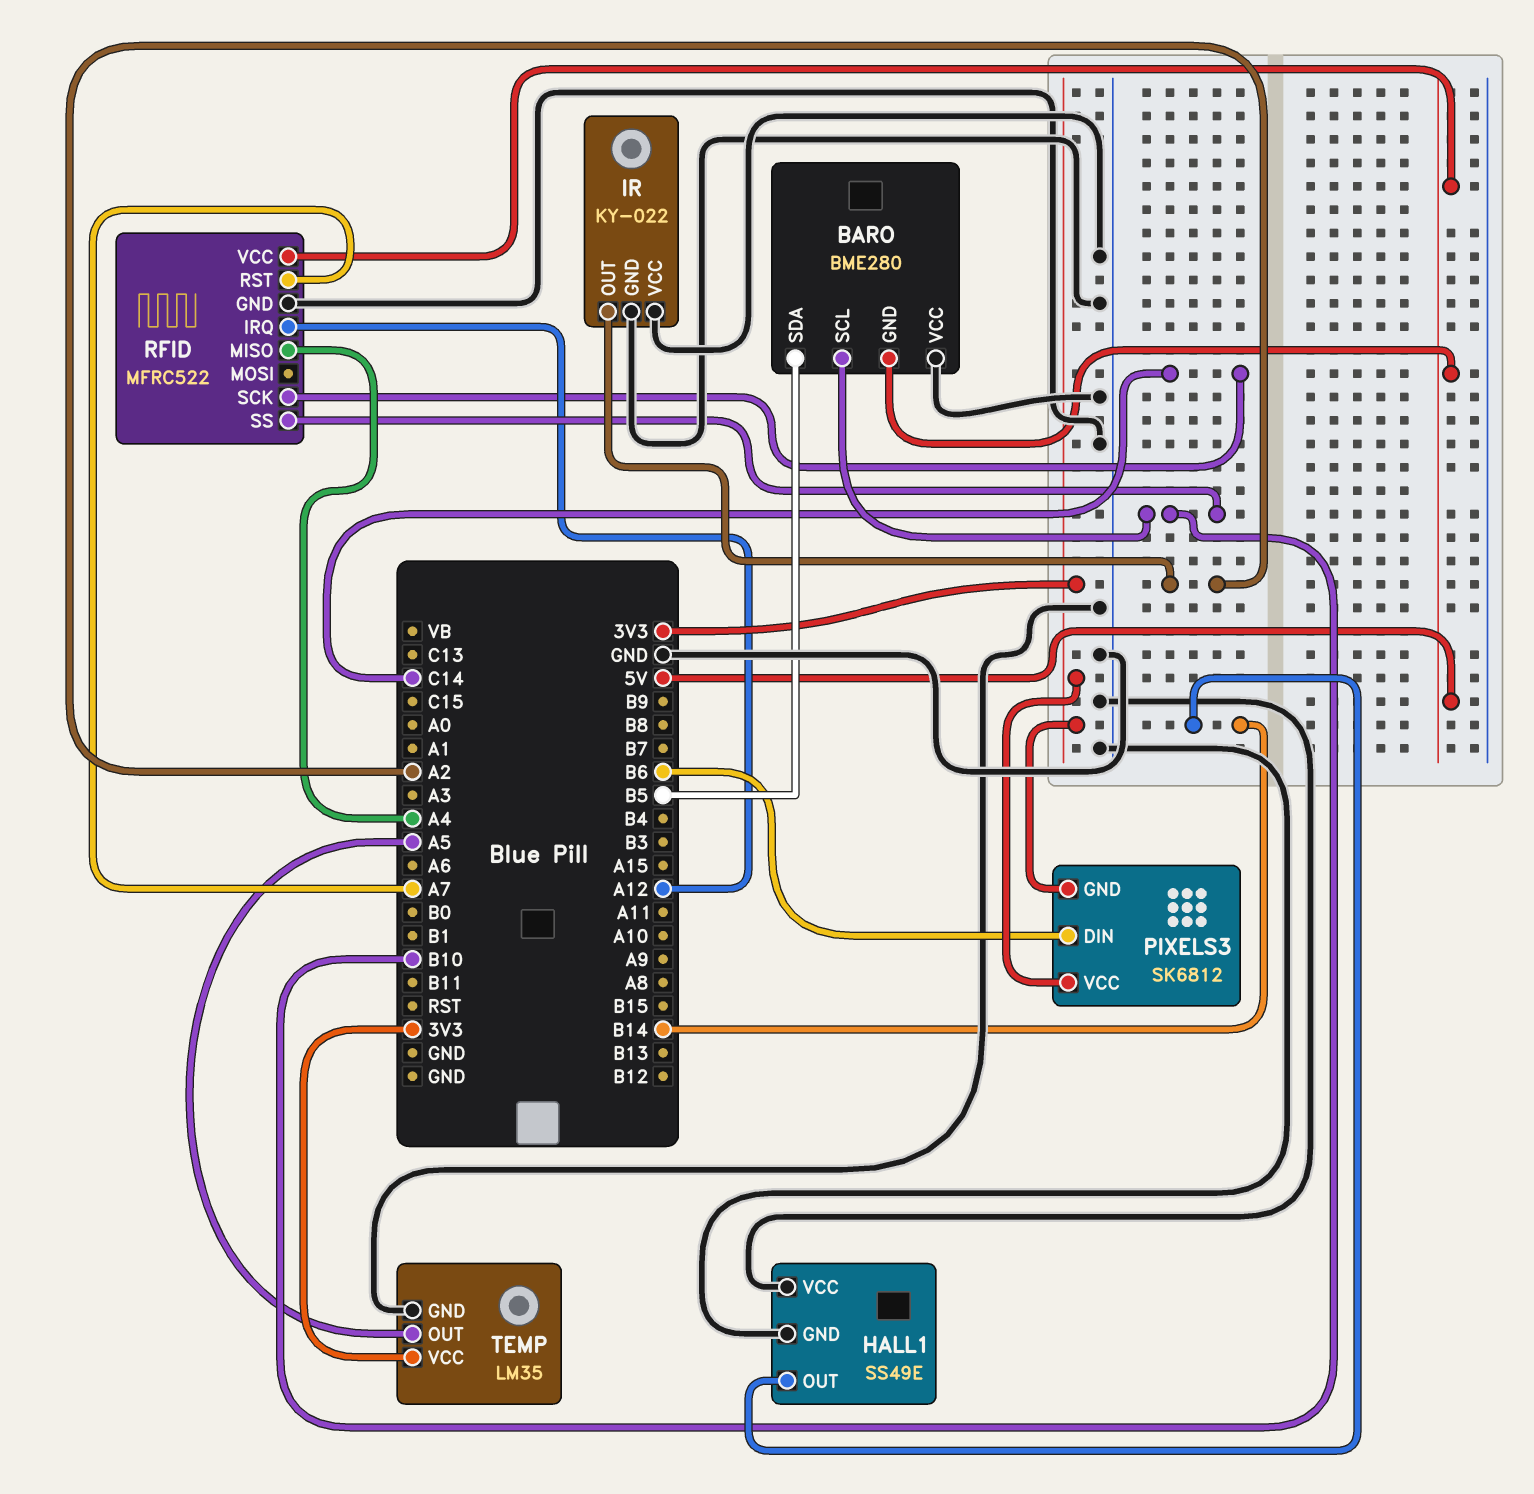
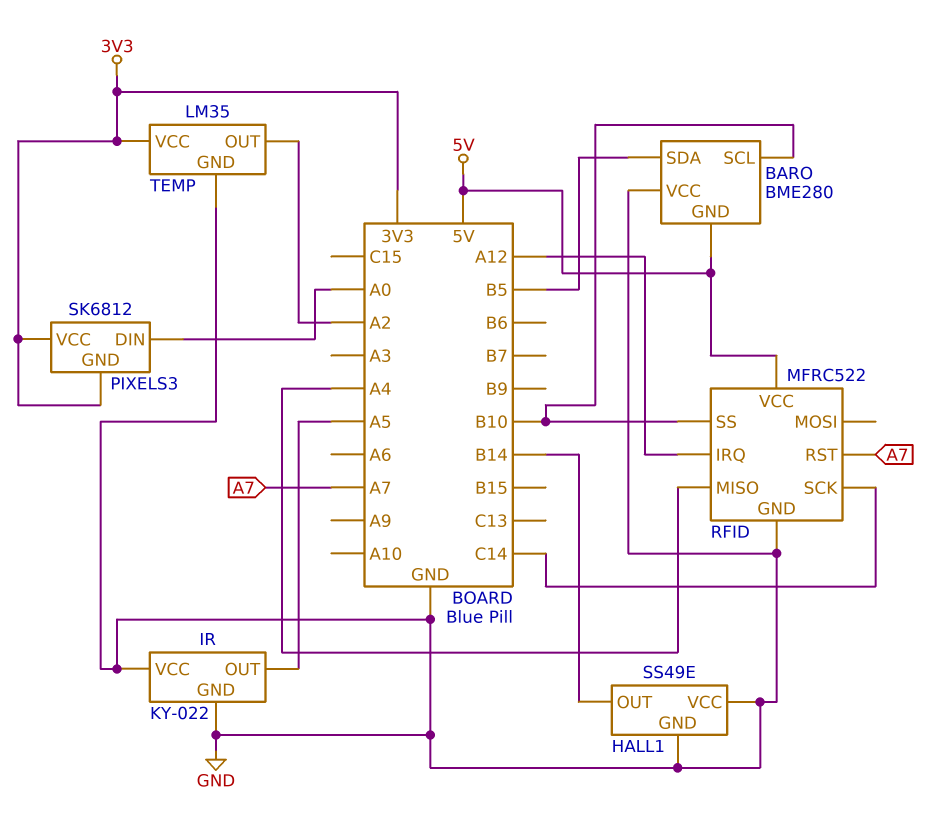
IR pin OUT: A2 -> A5
PIXELS3 pin DIN: B6 -> A0
TEMP pin OUT: A5 -> A2

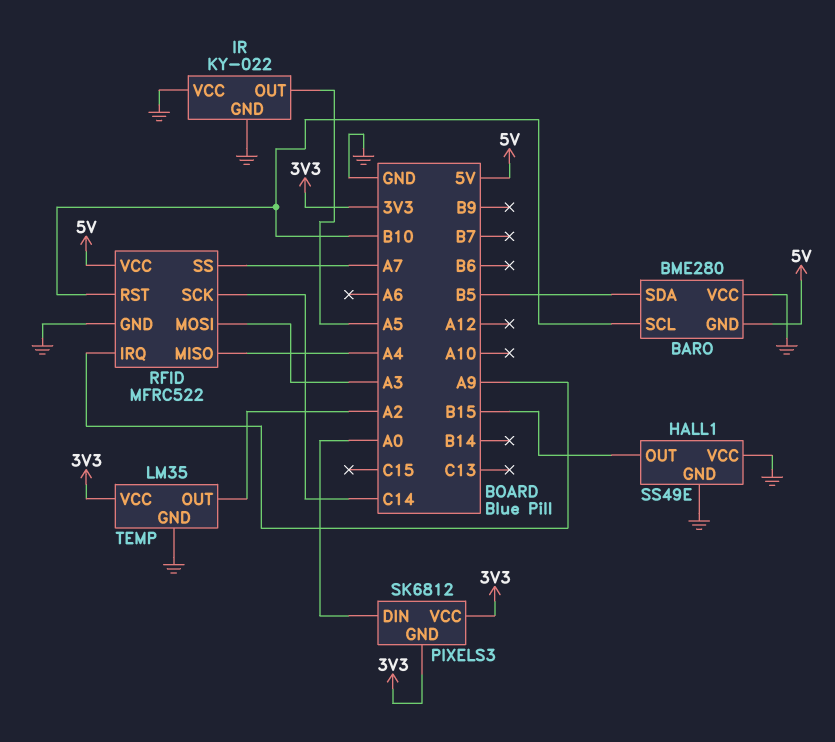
HALL1 pin OUT: B14 -> B15
RFID pin IRQ: A12 -> A9
RFID pin MOSI: none -> A3
RFID pin RST: A7 -> B10
RFID pin SS: B10 -> A7

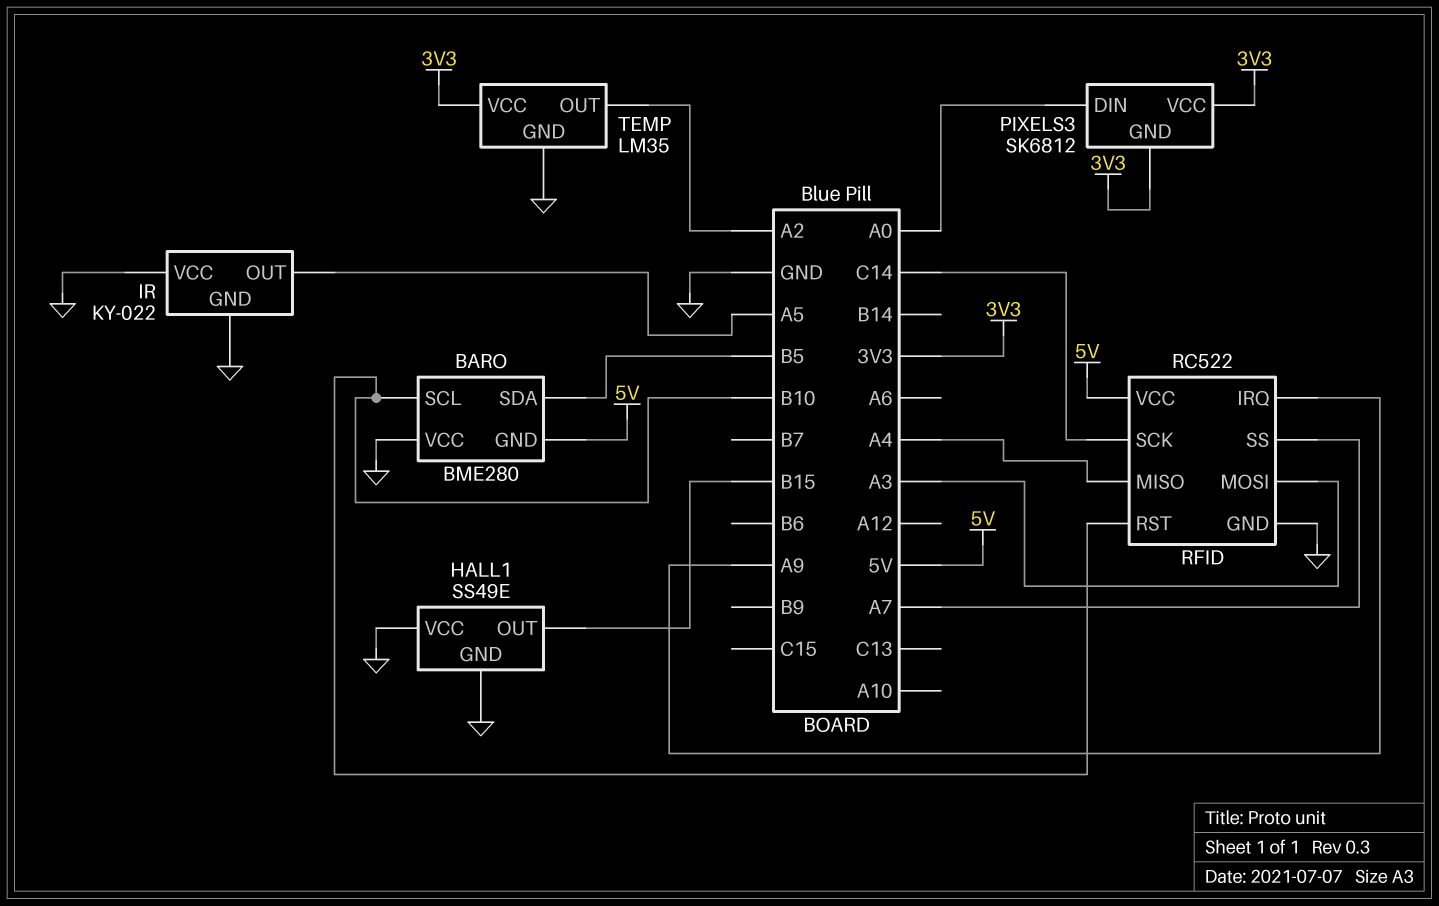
RFID: MFRC522 -> RC522

